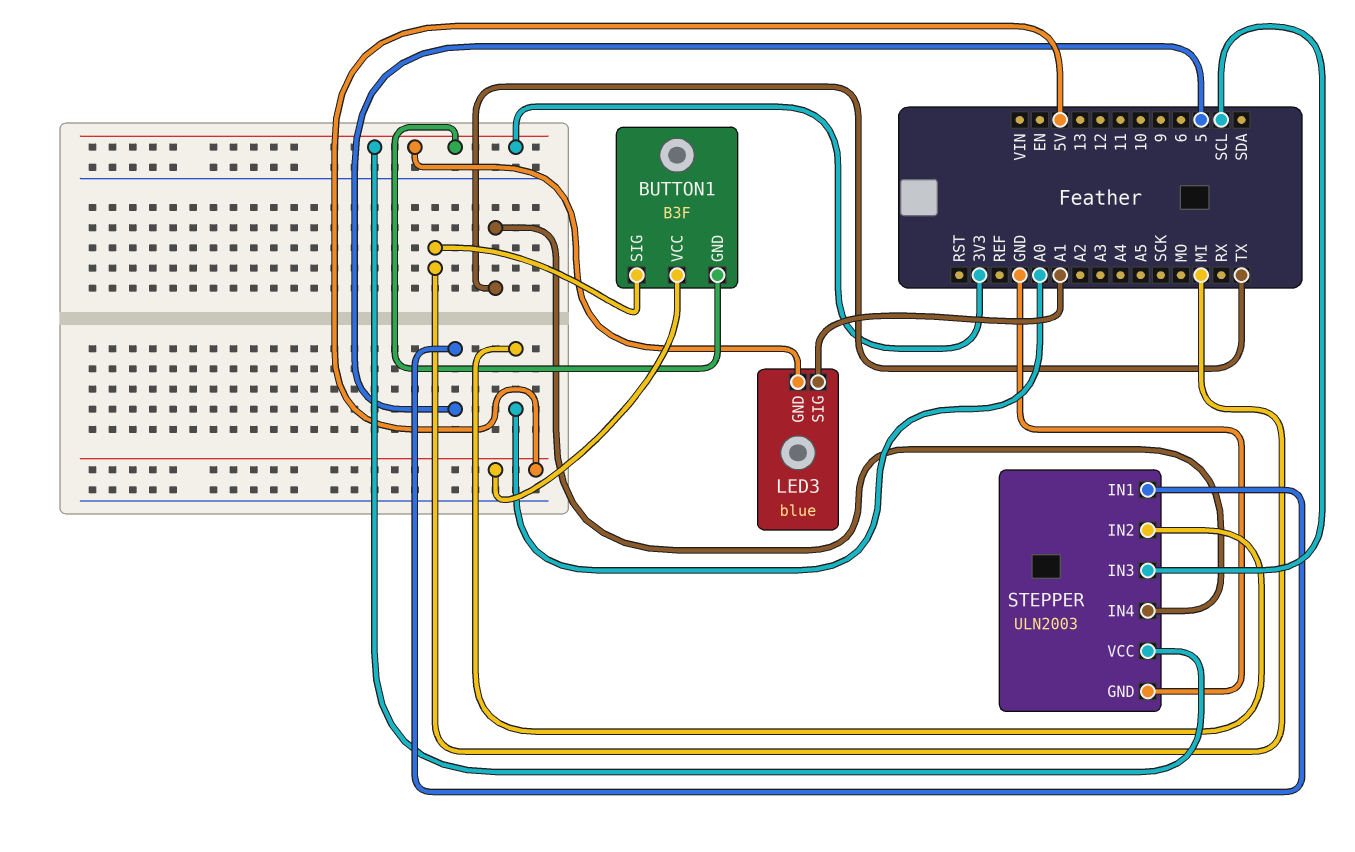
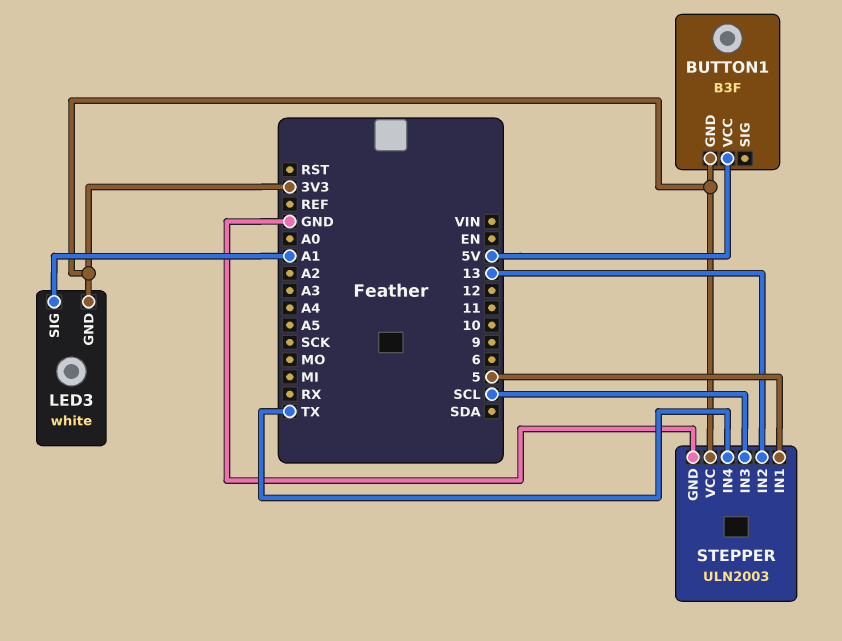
BUTTON1 pin SIG: MI -> none
LED3: blue -> white
STEPPER pin IN2: A0 -> 13

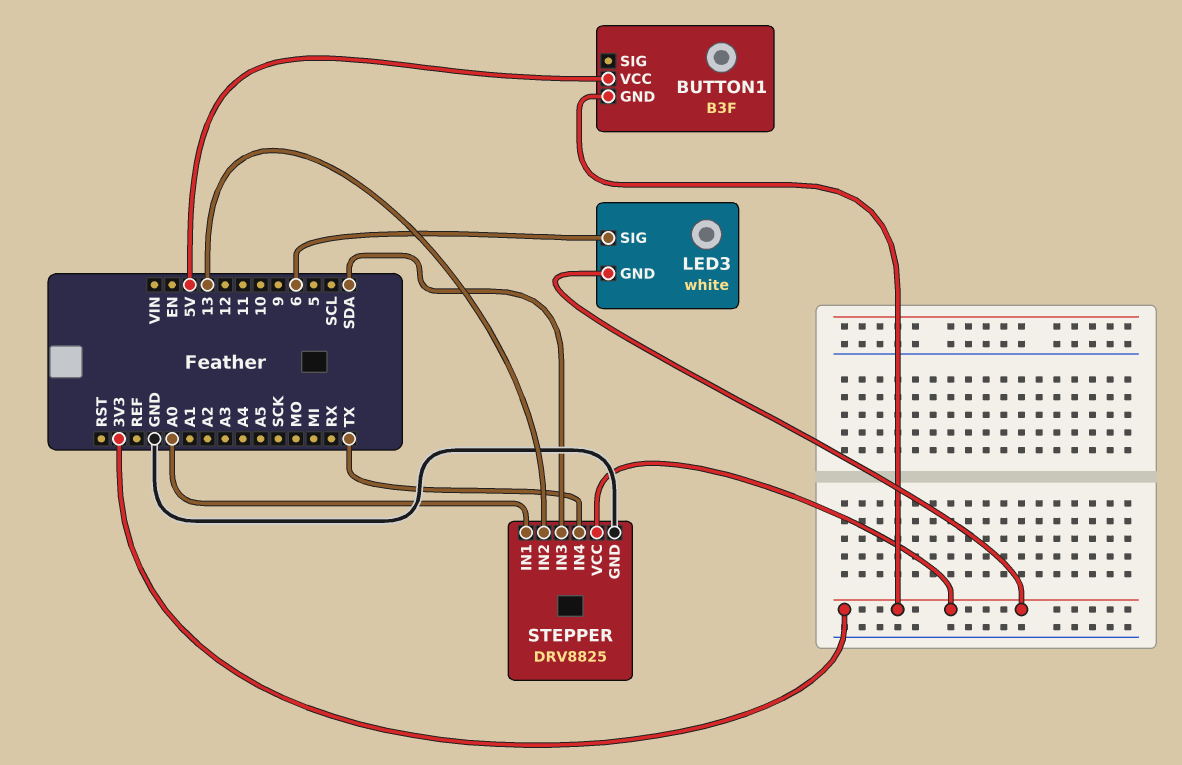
LED3 pin SIG: A1 -> 6
STEPPER: ULN2003 -> DRV8825
STEPPER pin IN1: 5 -> A0
STEPPER pin IN3: SCL -> SDA

